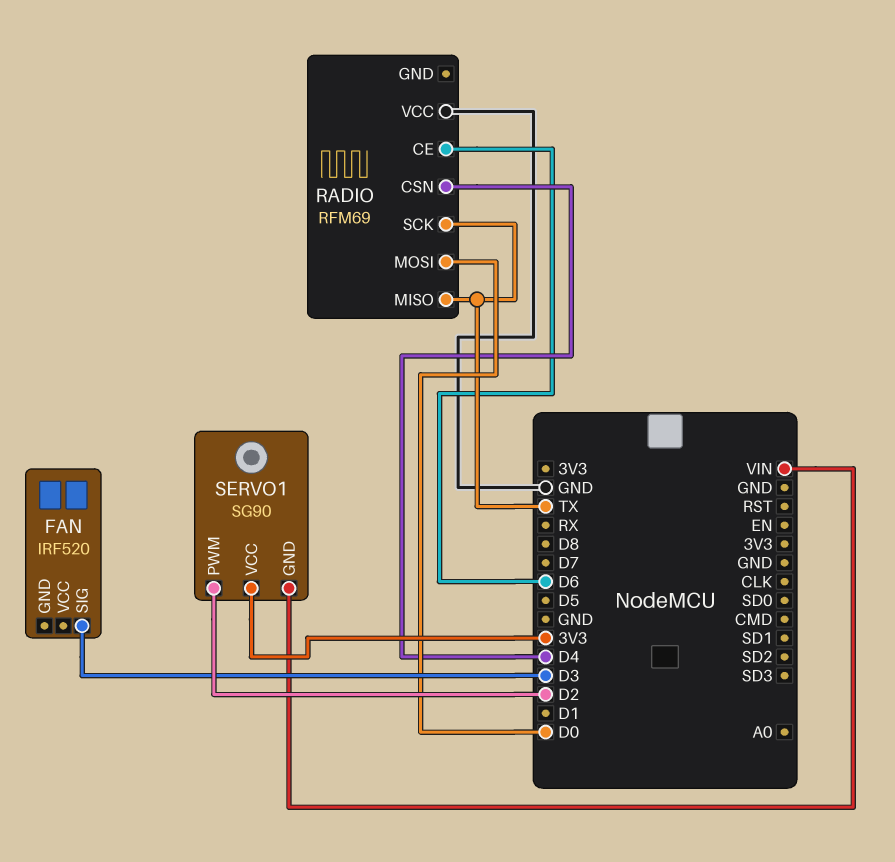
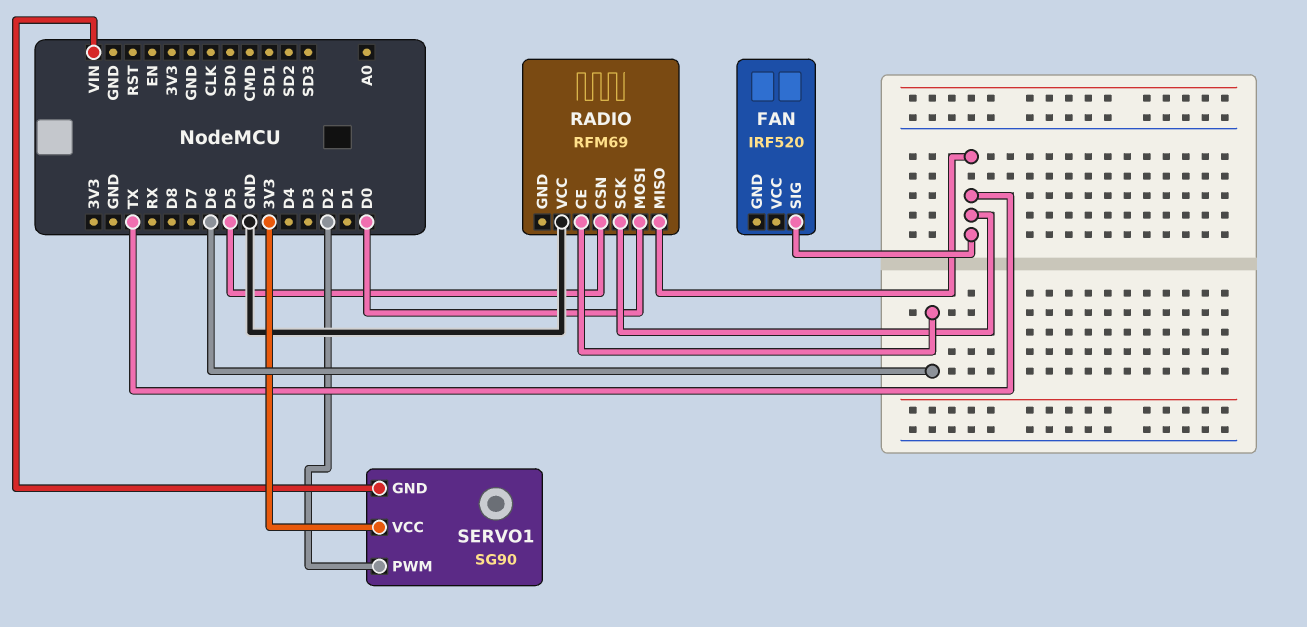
FAN pin SIG: D3 -> TX
RADIO pin CSN: D4 -> D5

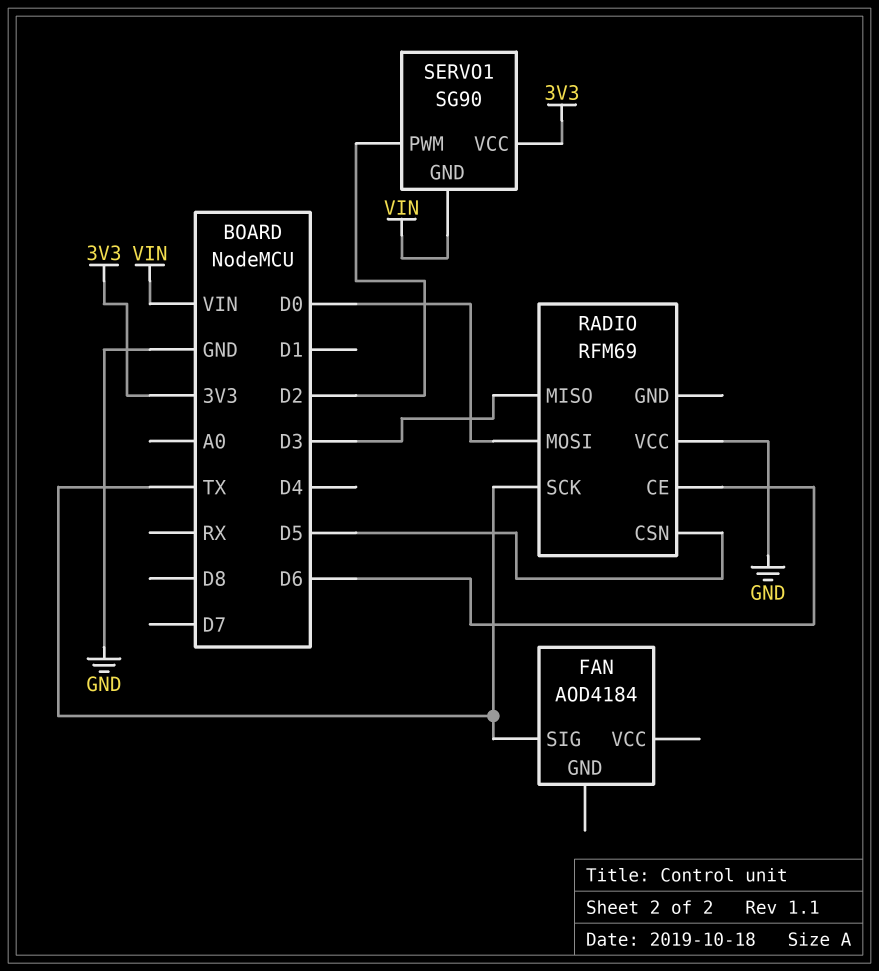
FAN: IRF520 -> AOD4184
RADIO pin MISO: TX -> D3

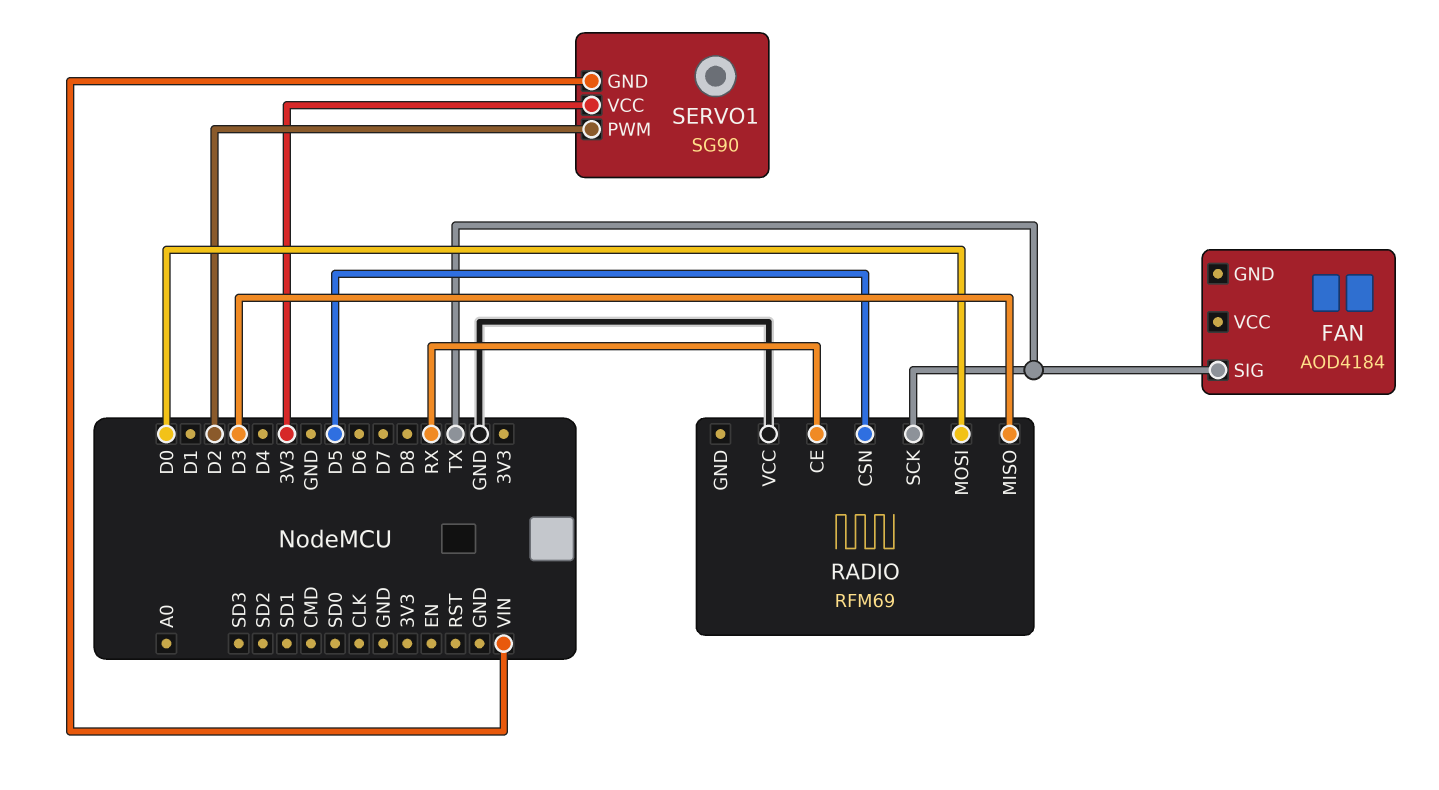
RADIO pin CE: D6 -> RX

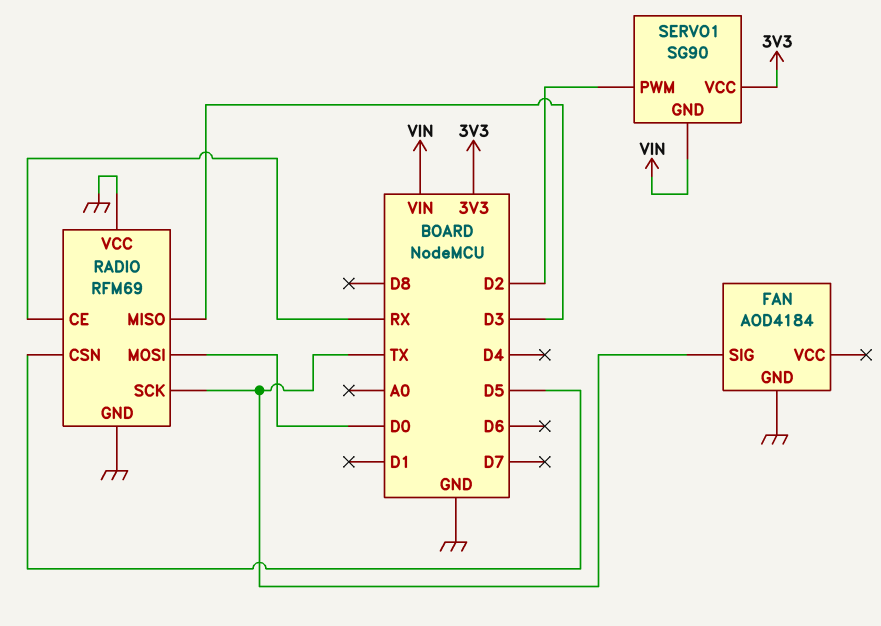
FAN pin GND: none -> GND
RADIO pin GND: none -> GND

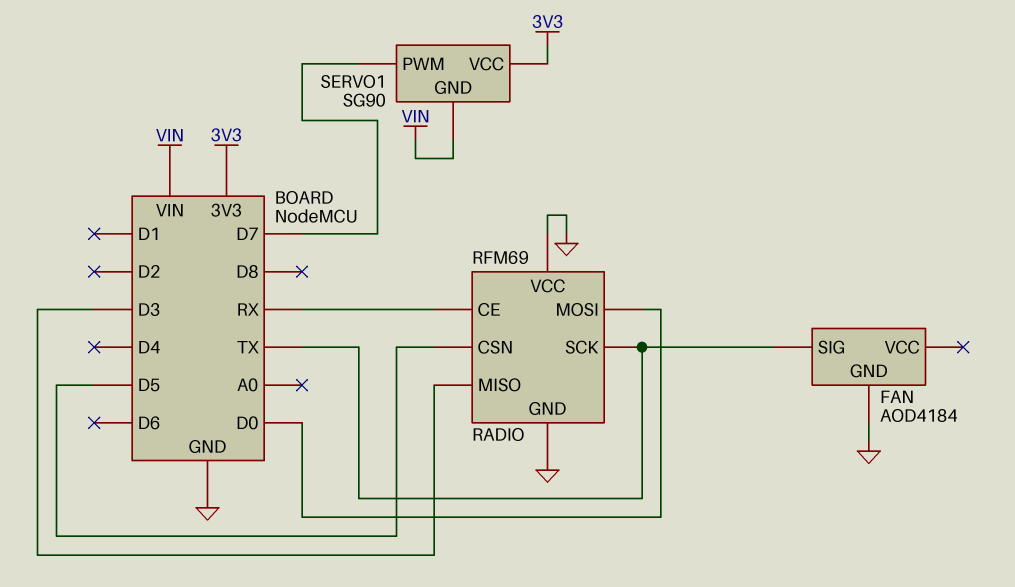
SERVO1 pin PWM: D2 -> D7

